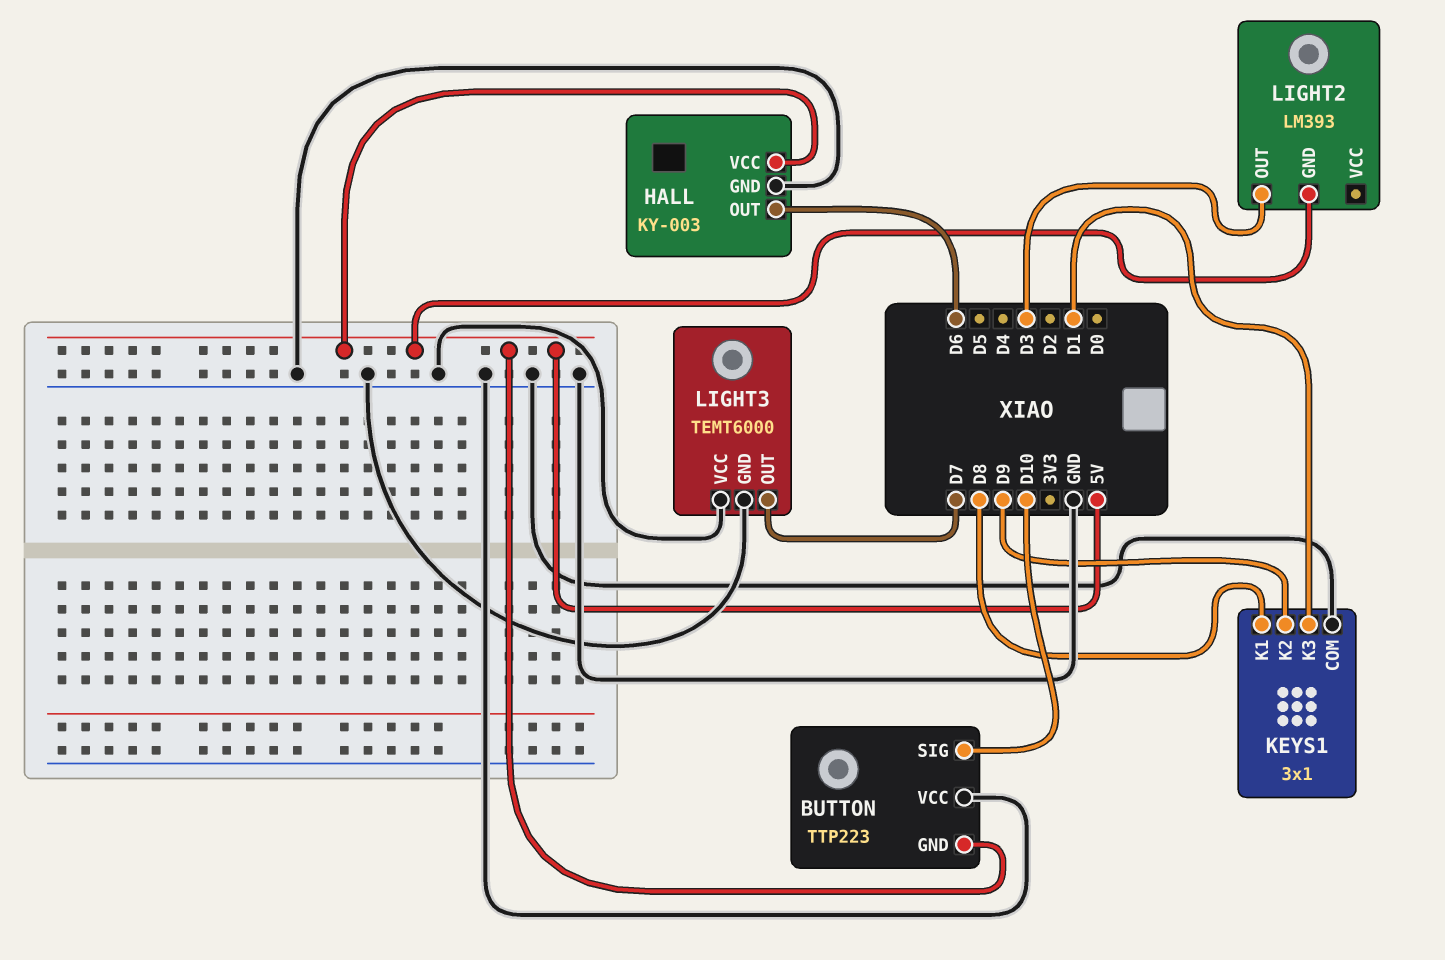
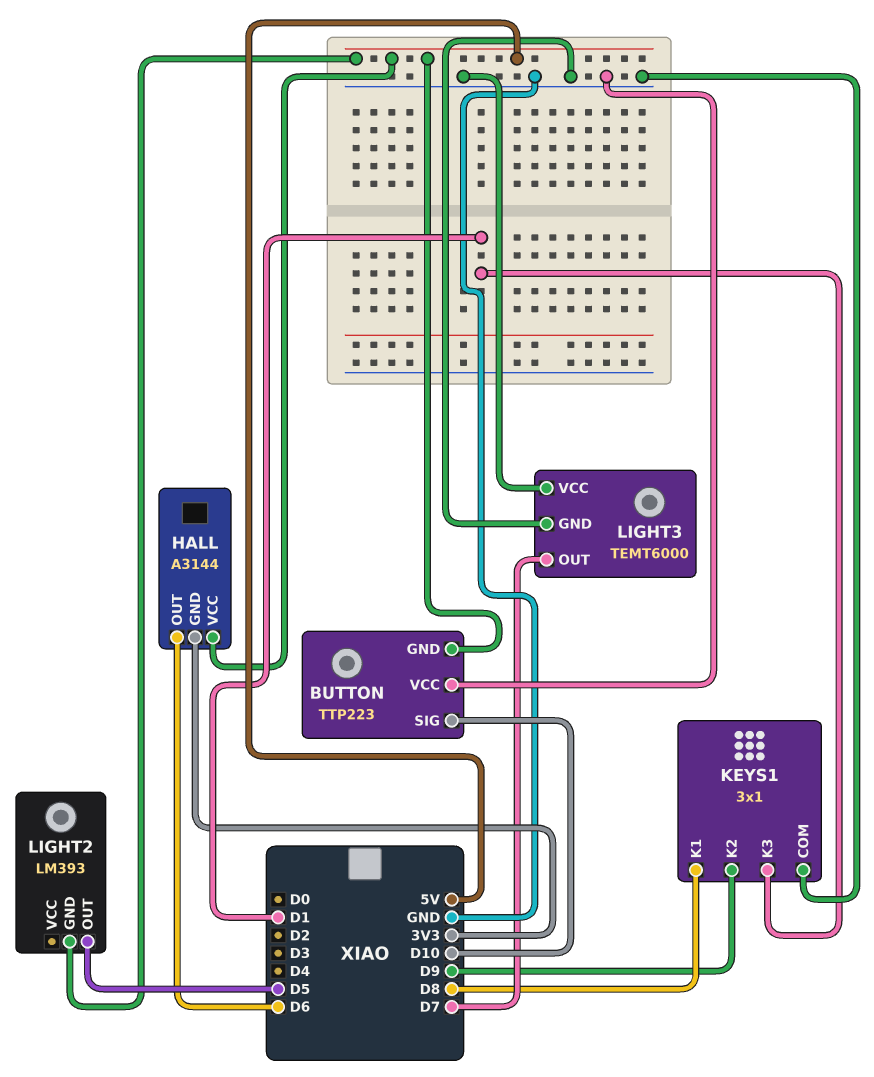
HALL: KY-003 -> A3144
HALL pin GND: GND -> 3V3
LIGHT2 pin OUT: D3 -> D5

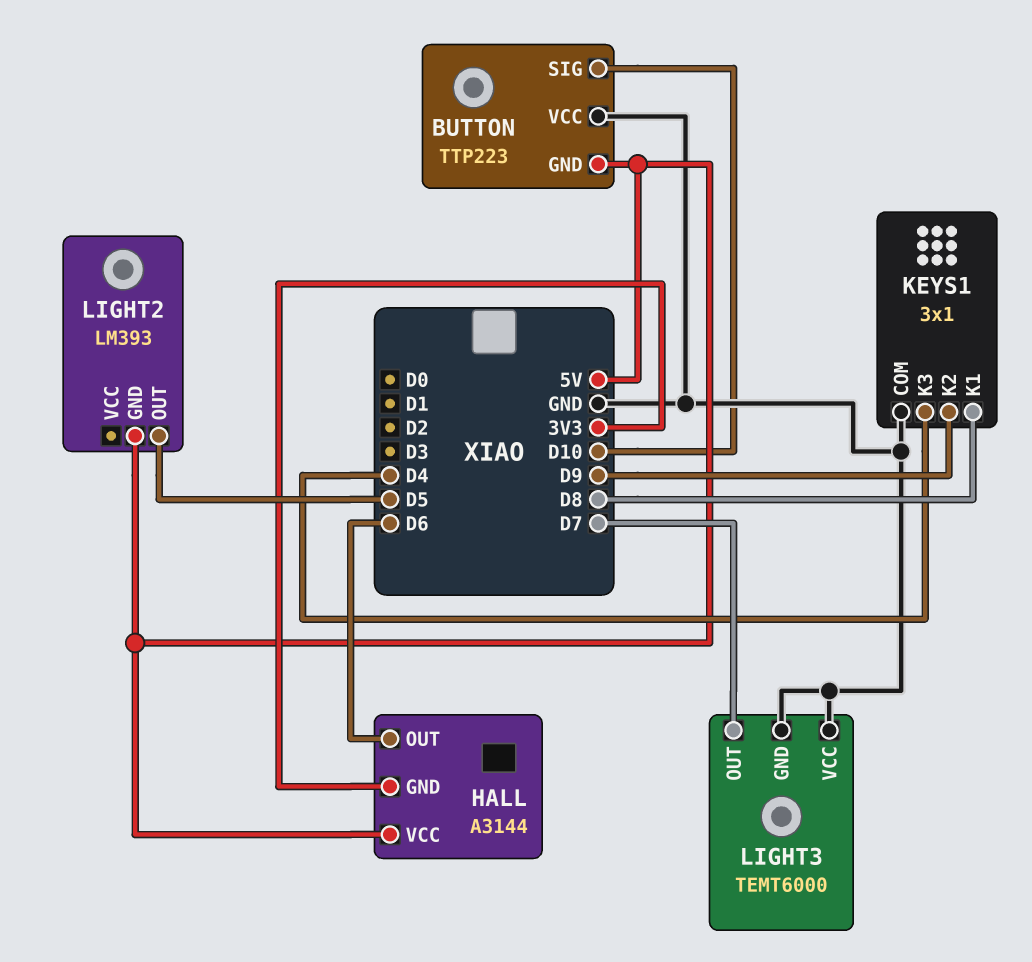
KEYS1 pin K3: D1 -> D4

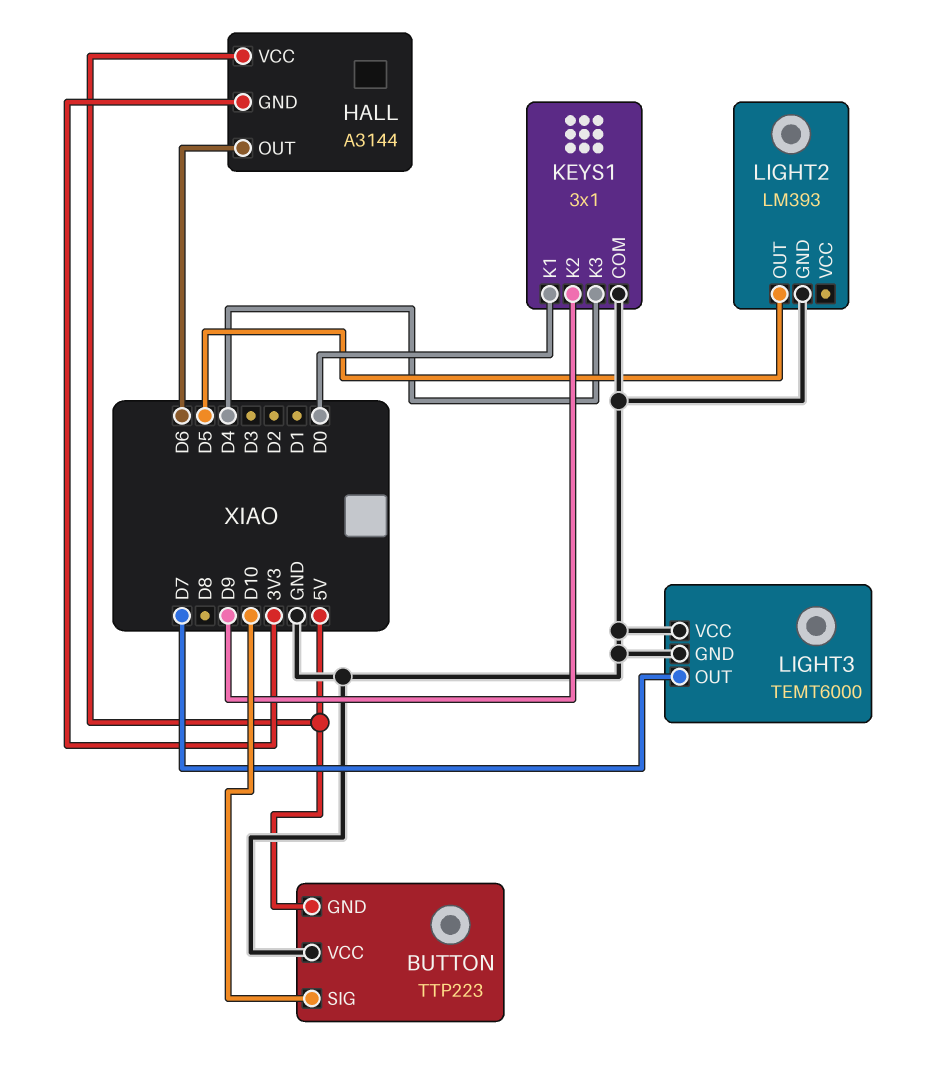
KEYS1 pin K1: D8 -> D0
LIGHT2 pin GND: 5V -> GND

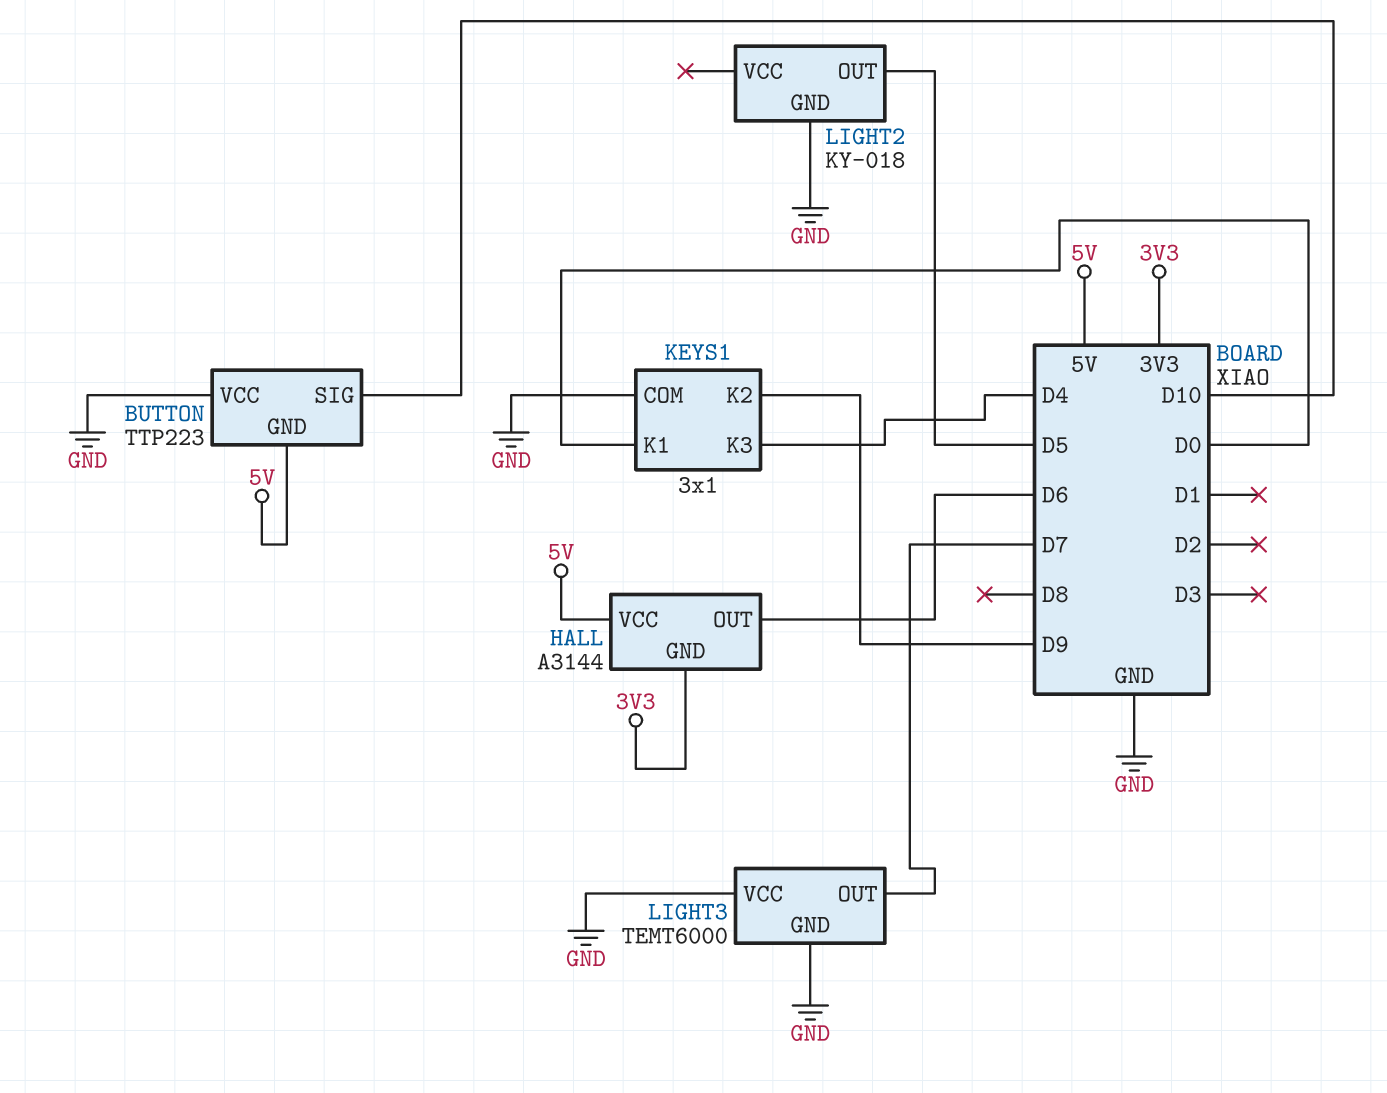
LIGHT2: LM393 -> KY-018

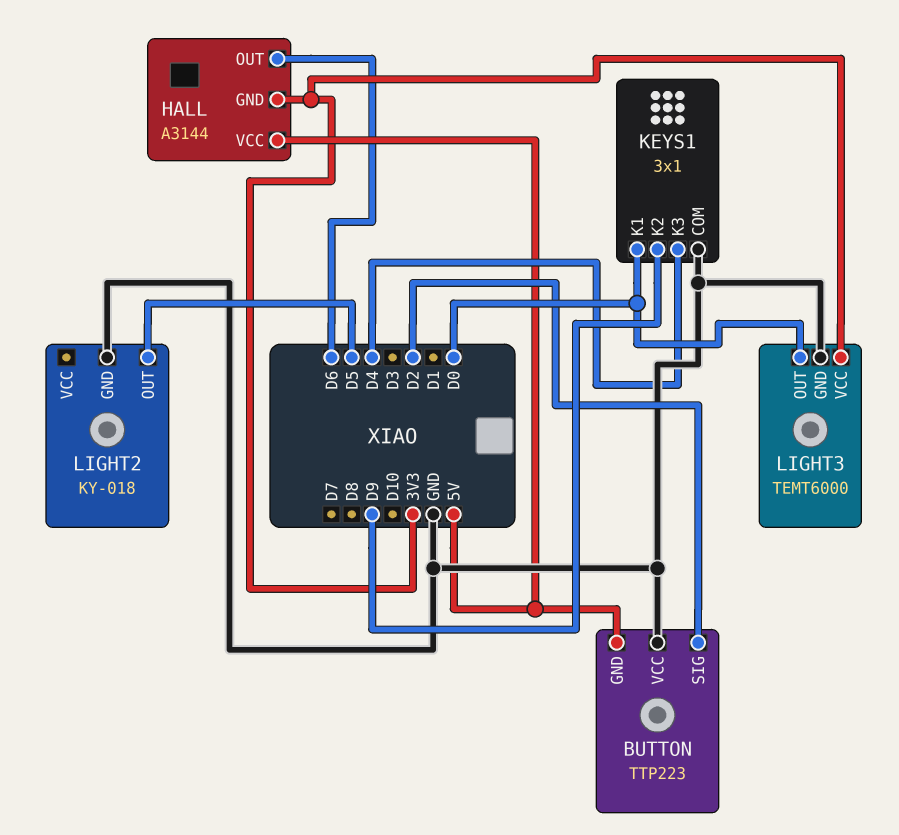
BUTTON pin SIG: D10 -> D2
LIGHT3 pin OUT: D7 -> D0
LIGHT3 pin VCC: GND -> 3V3

